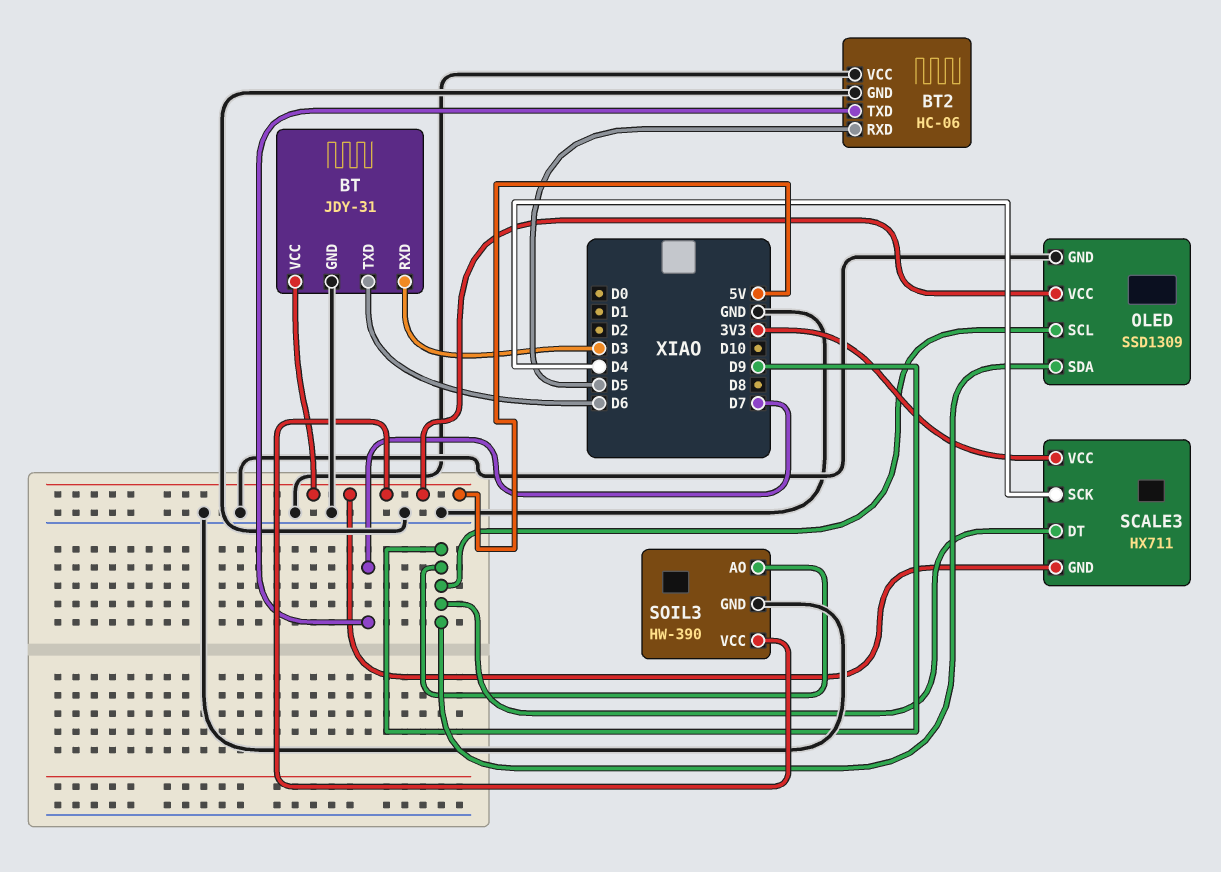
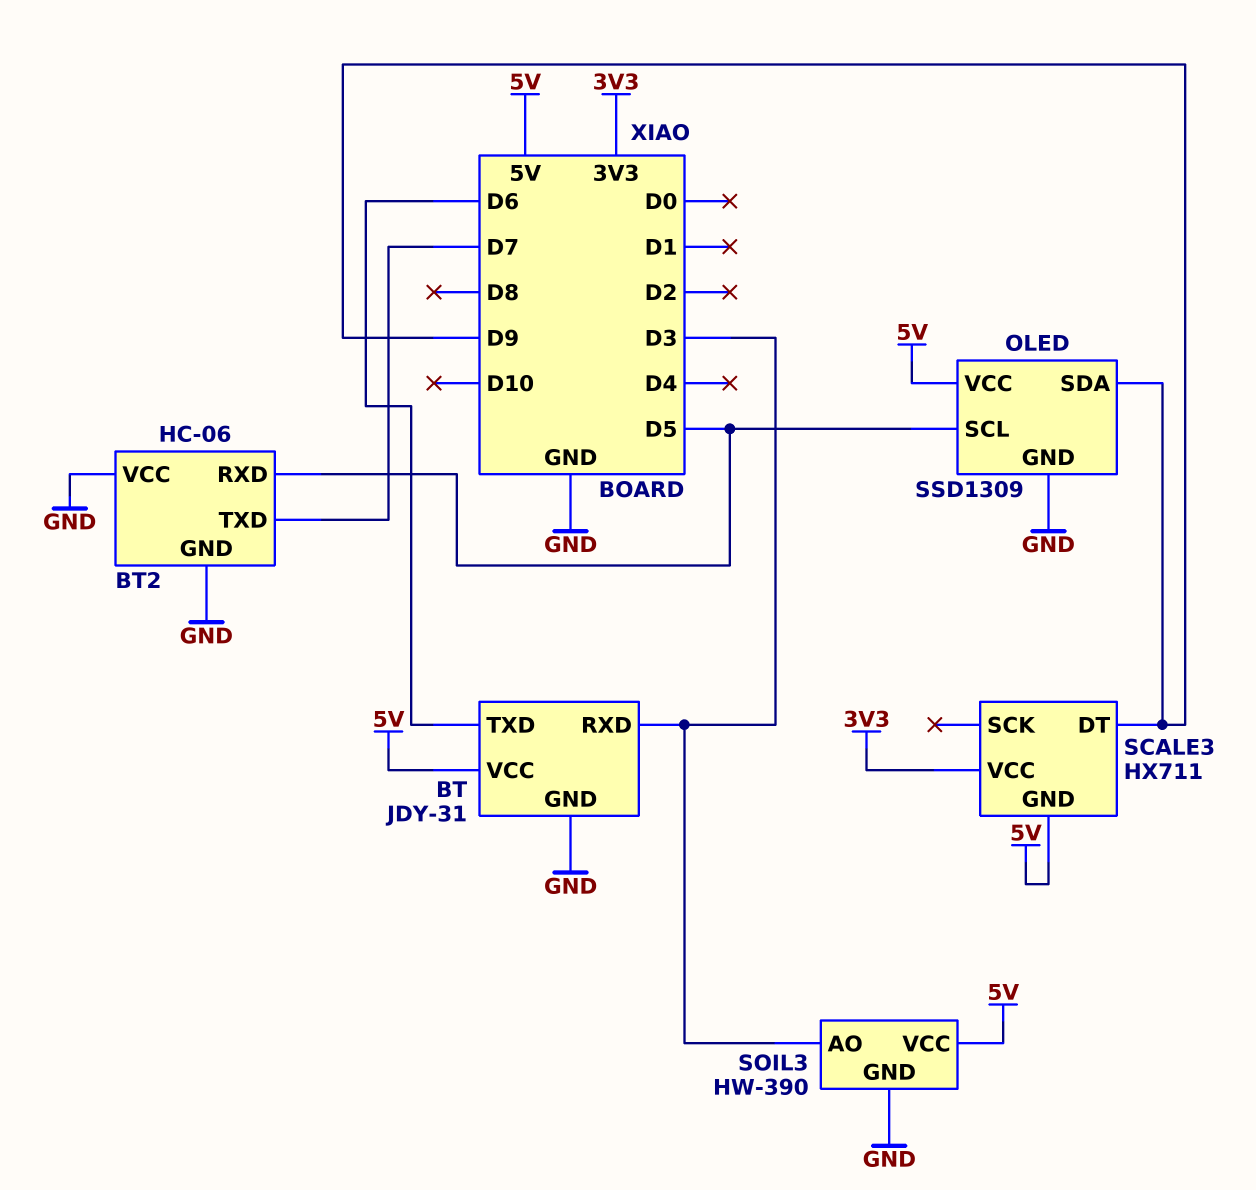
OLED pin SCL: D9 -> D5
SCALE3 pin SCK: D4 -> none
SOIL3 pin AO: D9 -> D3

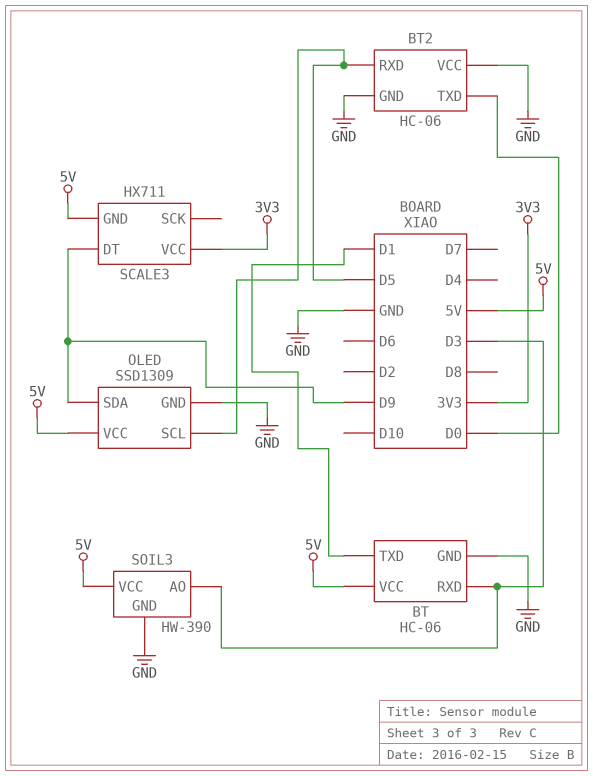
BT: JDY-31 -> HC-06
BT pin TXD: D6 -> D1
BT2 pin TXD: D7 -> D0

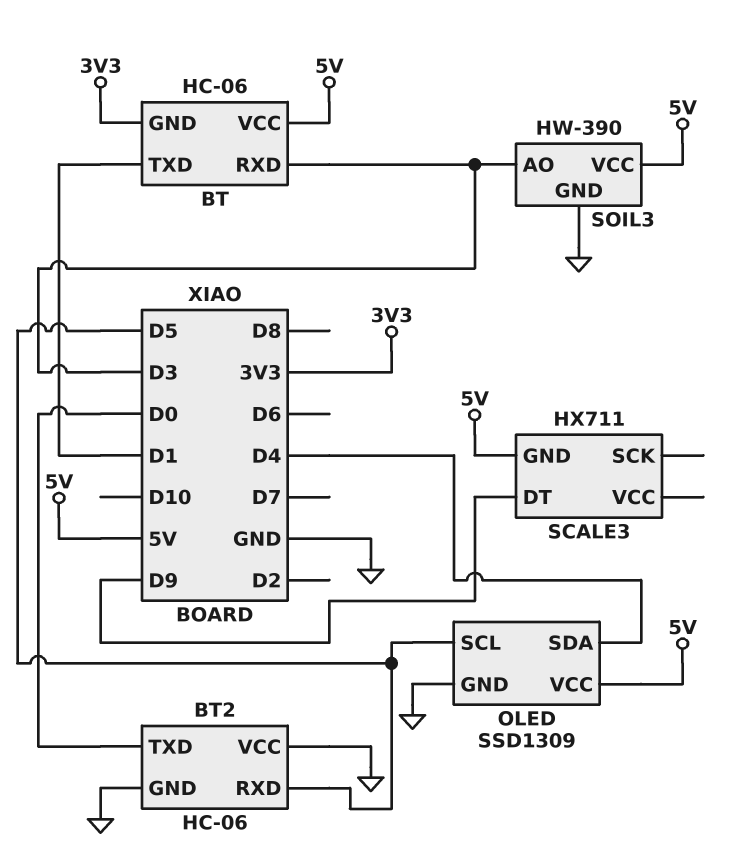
BT pin GND: GND -> 3V3
OLED pin SDA: D9 -> D4
SCALE3 pin VCC: 3V3 -> none

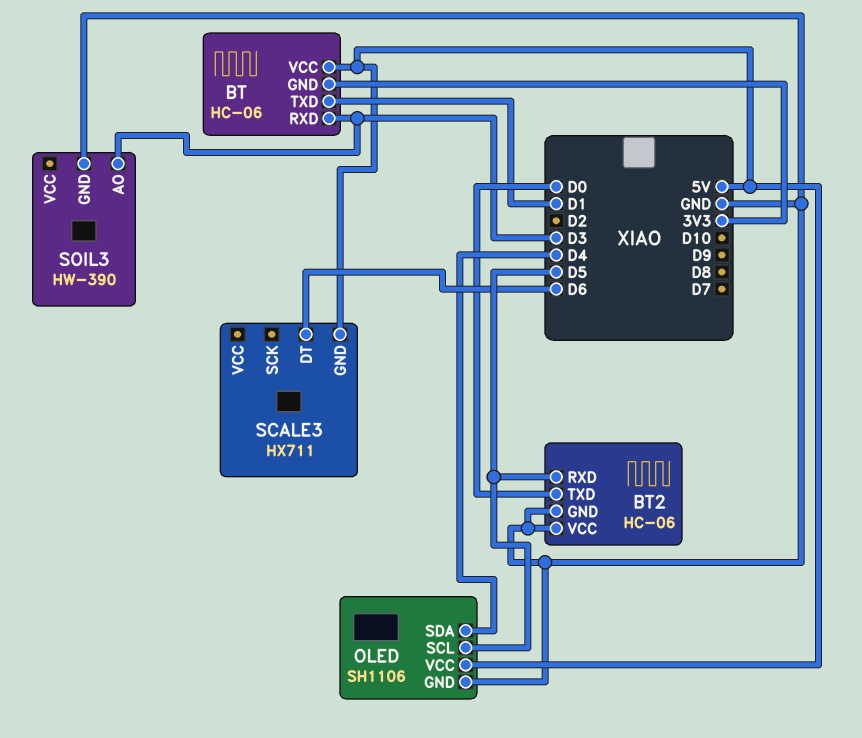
OLED: SSD1309 -> SH1106
SCALE3 pin DT: D9 -> D6
SOIL3 pin VCC: 5V -> none

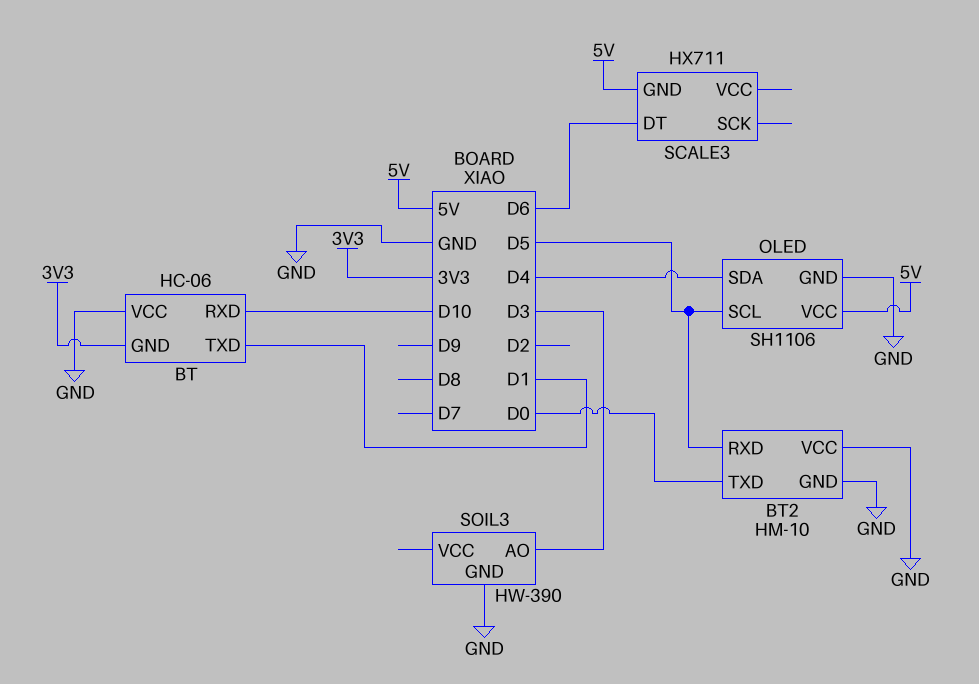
BT pin RXD: D3 -> D10
BT pin VCC: 5V -> GND
BT2: HC-06 -> HM-10

